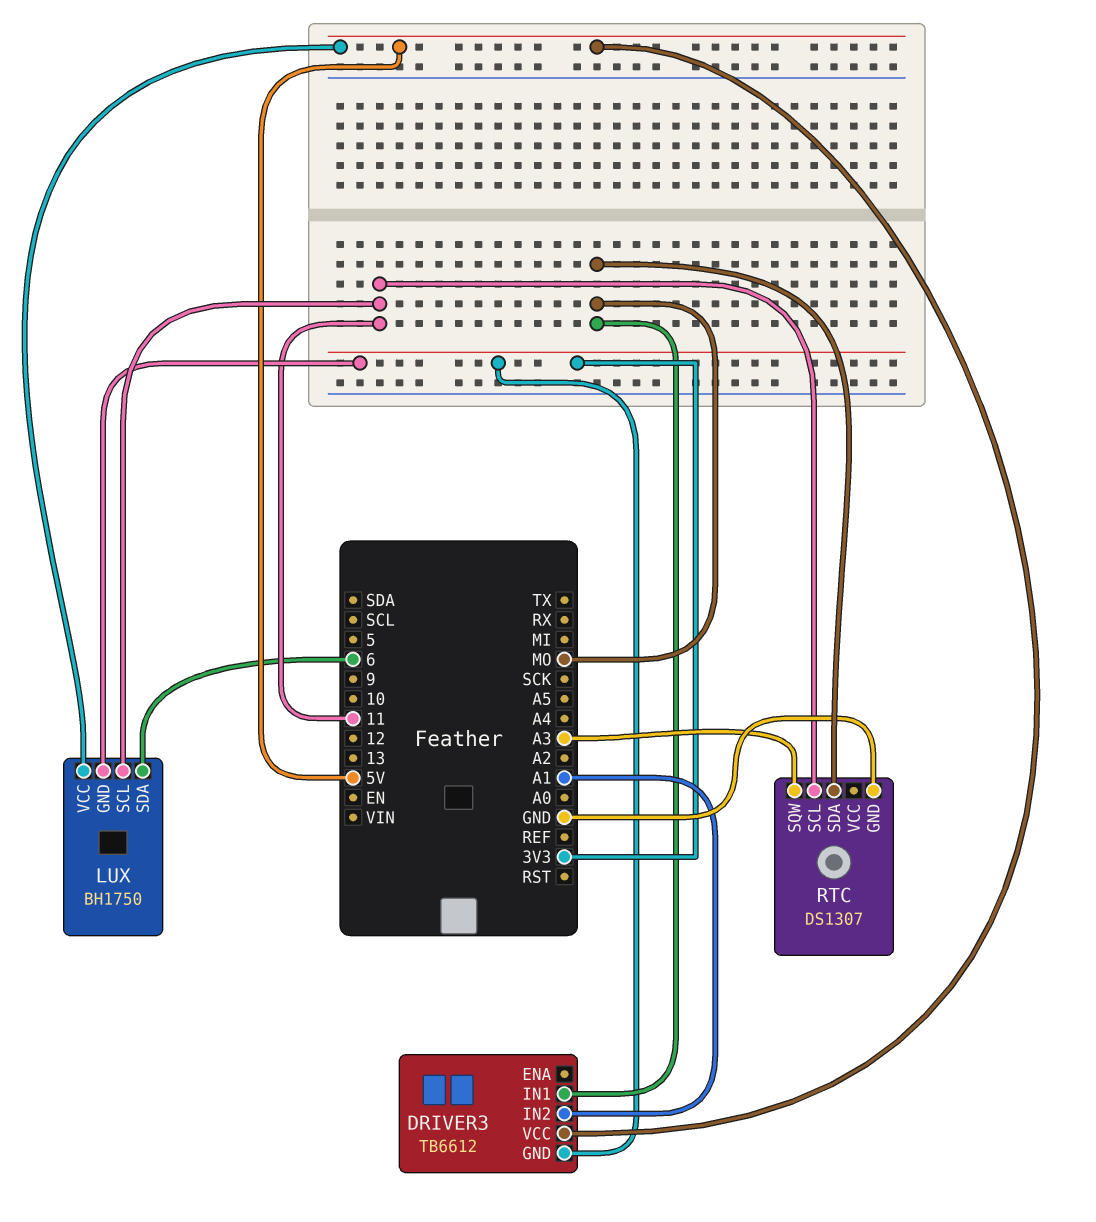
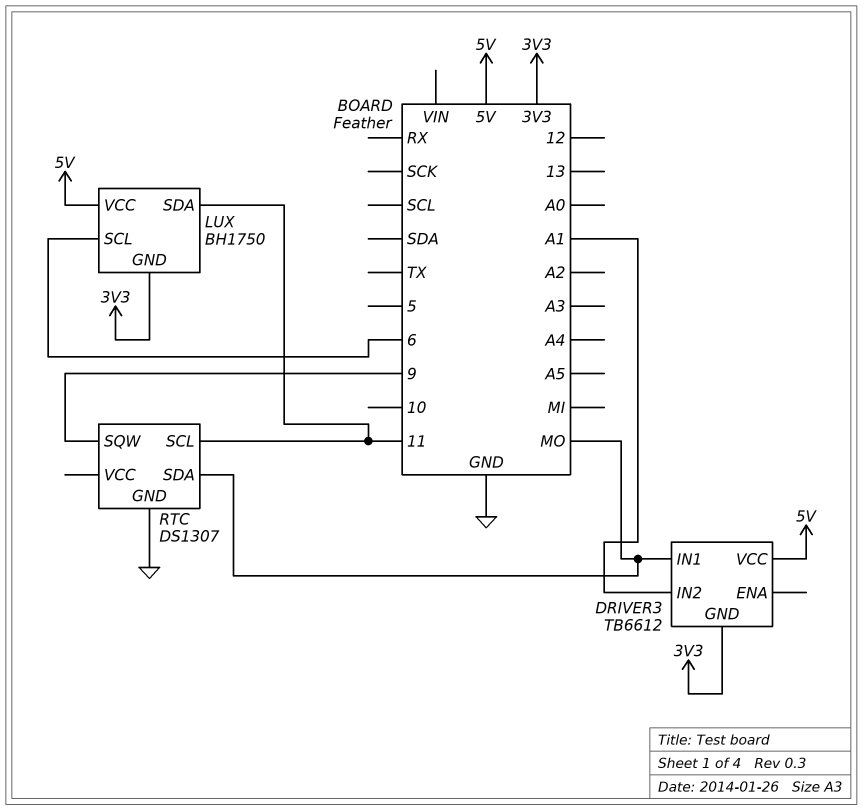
LUX pin SCL: 11 -> 6
LUX pin SDA: 6 -> 11
RTC pin SQW: A3 -> 9

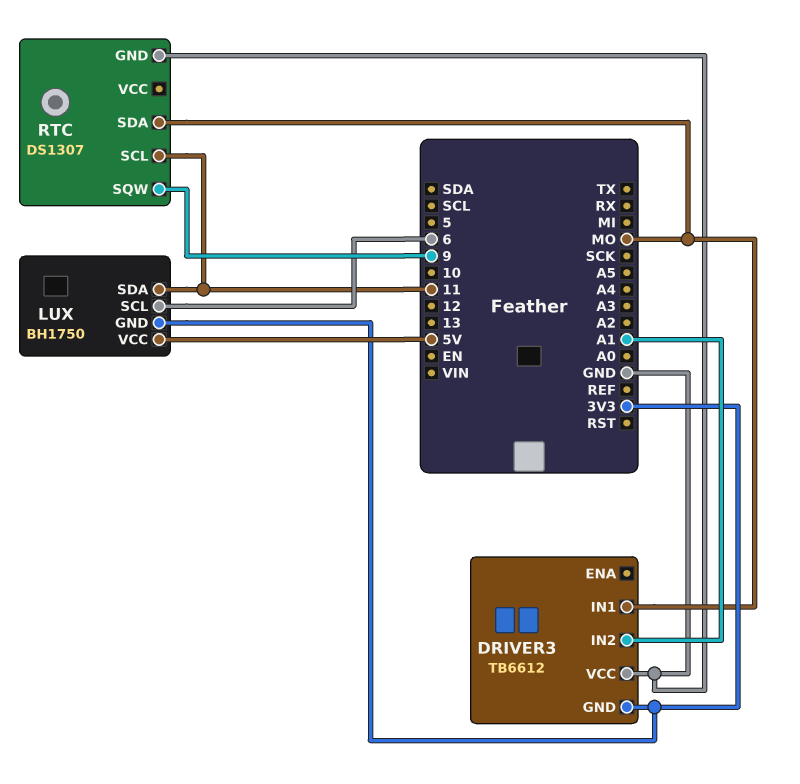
DRIVER3 pin VCC: 5V -> GND

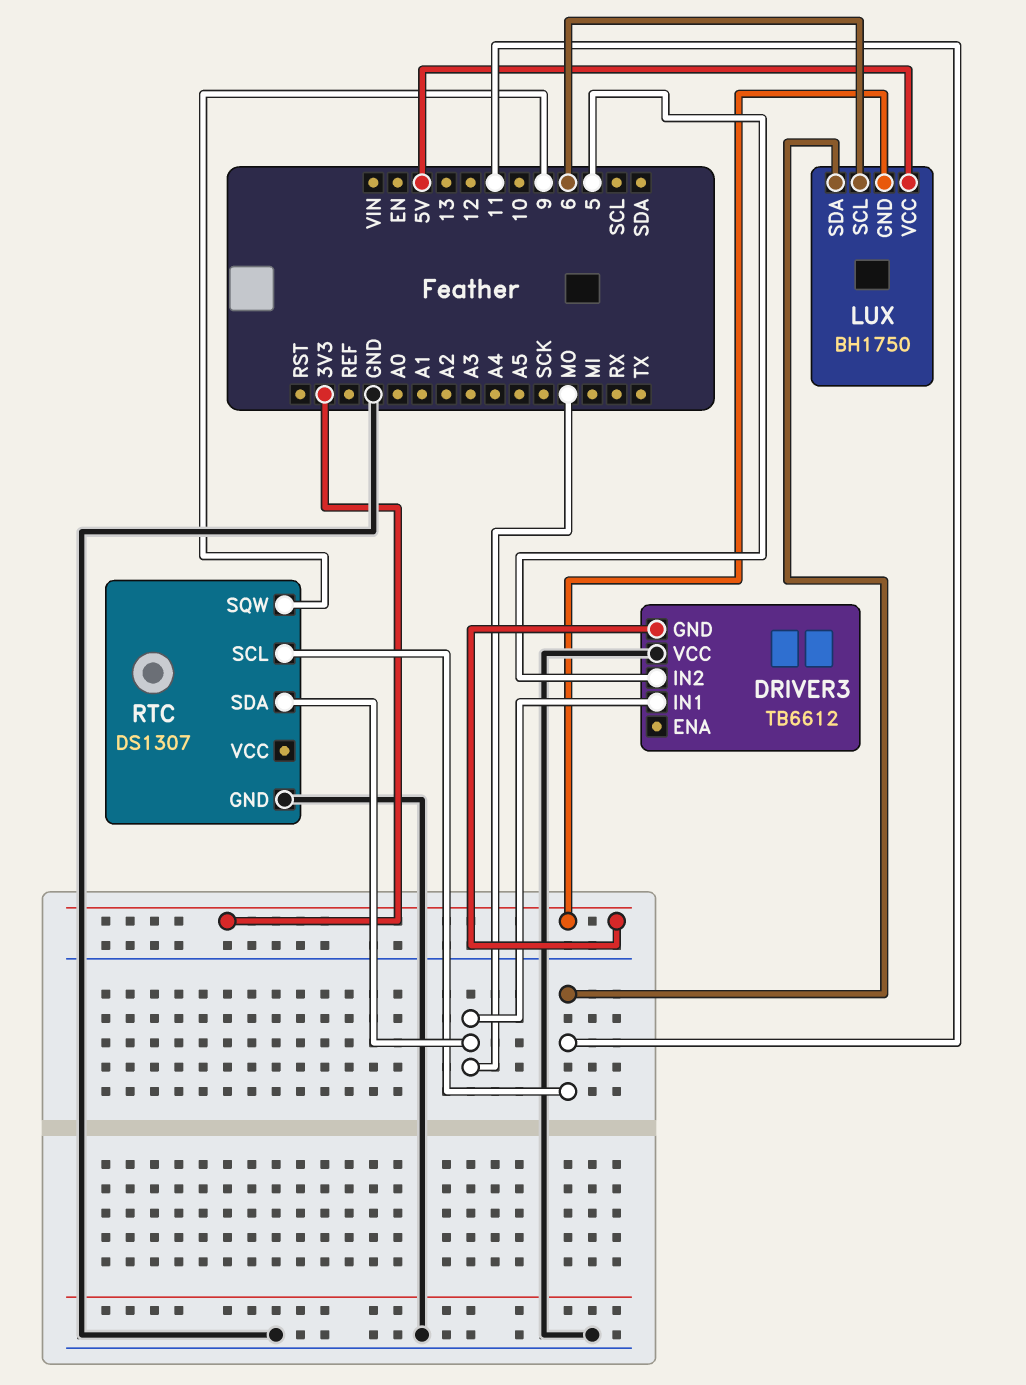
DRIVER3 pin IN2: A1 -> 5

